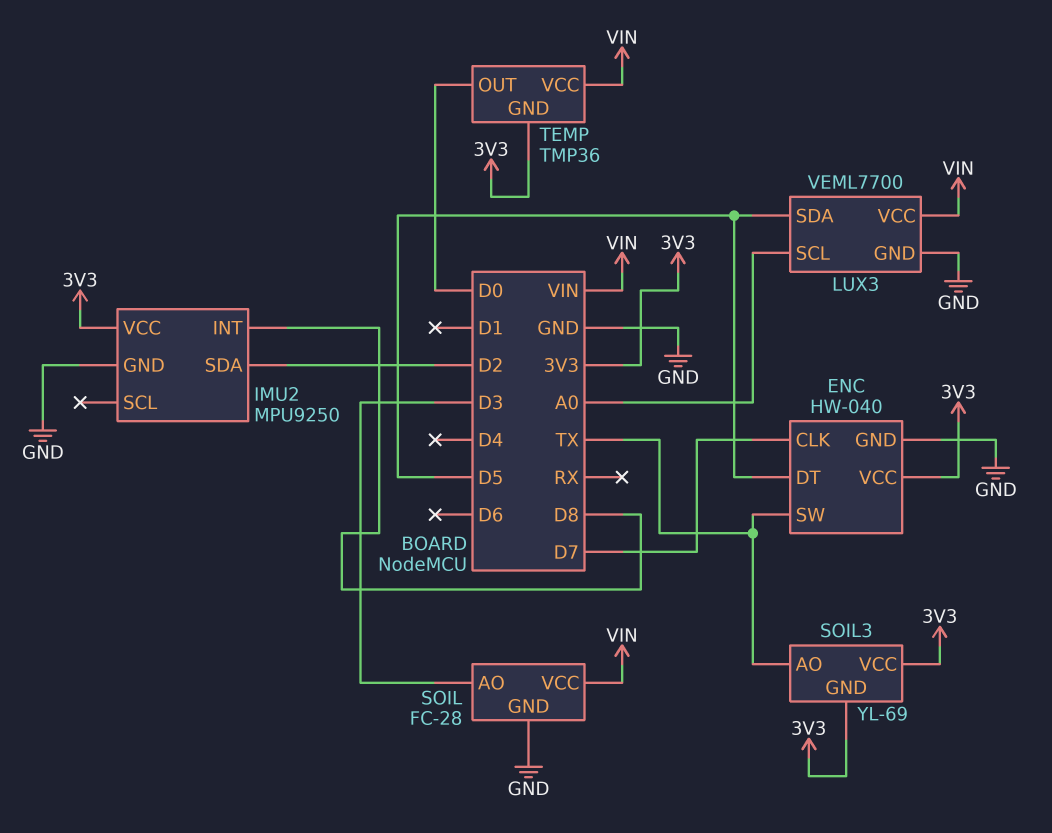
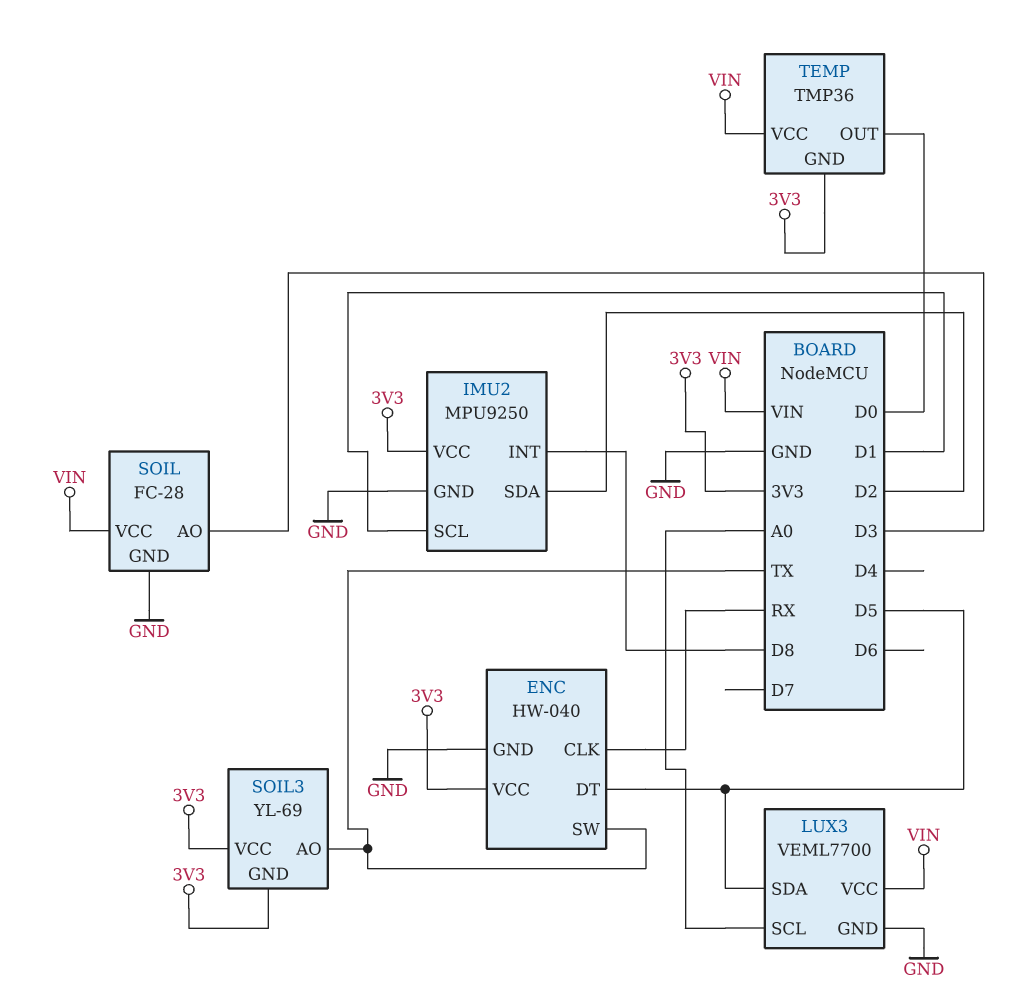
ENC pin CLK: D7 -> RX
IMU2 pin SCL: none -> D1

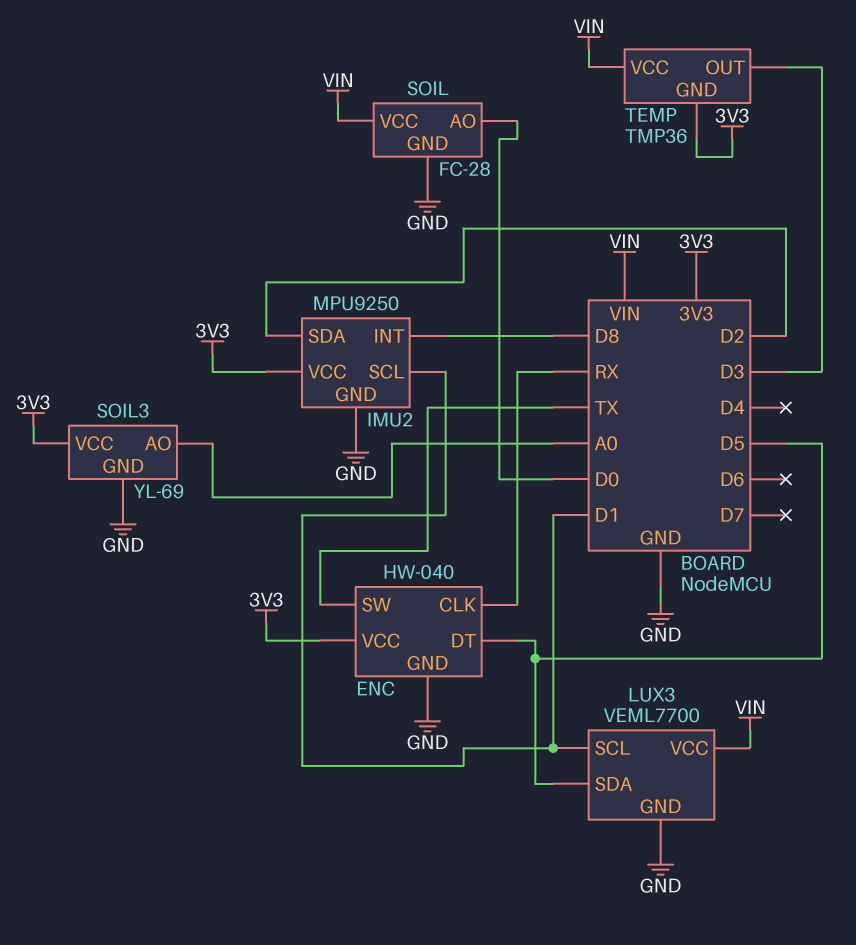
LUX3 pin SCL: A0 -> D1
SOIL pin AO: D3 -> D0
SOIL3 pin AO: TX -> A0
SOIL3 pin GND: 3V3 -> GND
TEMP pin OUT: D0 -> D3

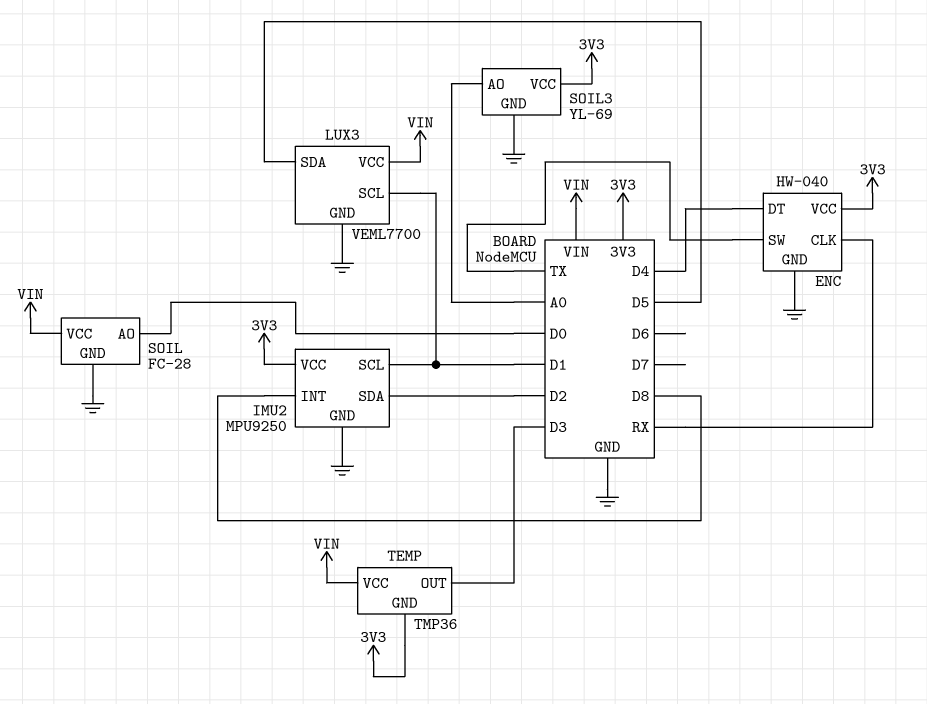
ENC pin DT: D5 -> D4

